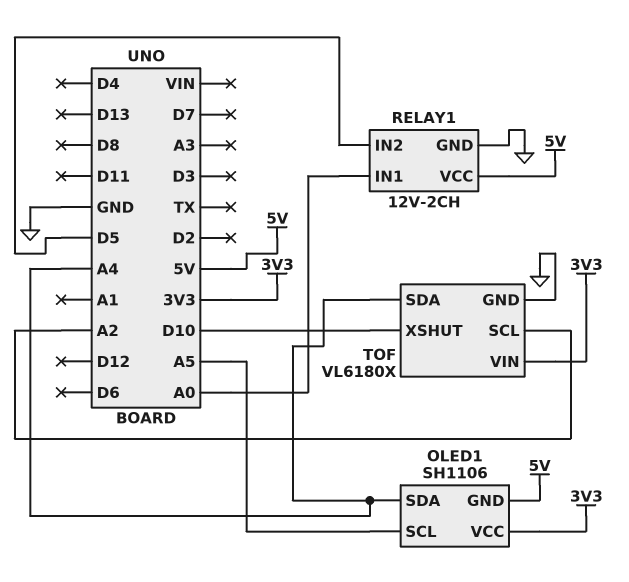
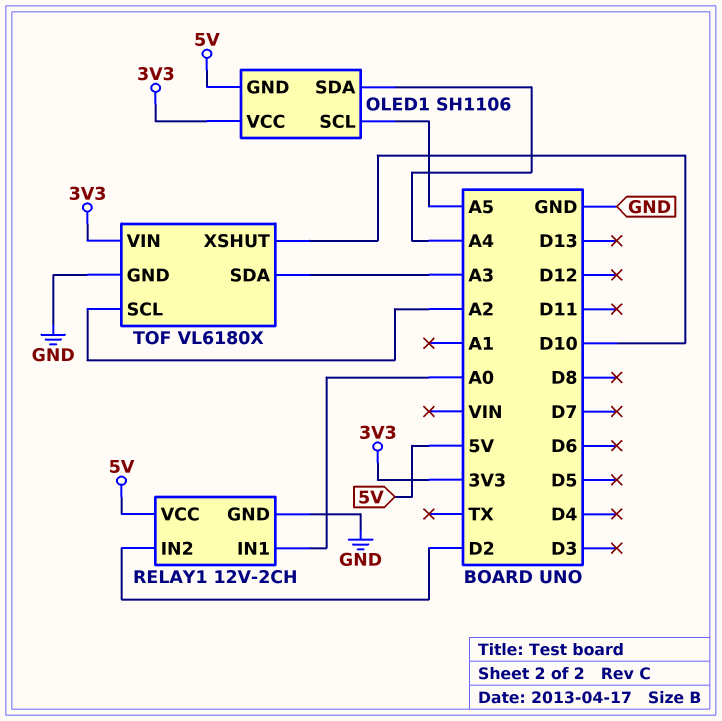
RELAY1 pin IN2: D5 -> D2
TOF pin SDA: A4 -> A3

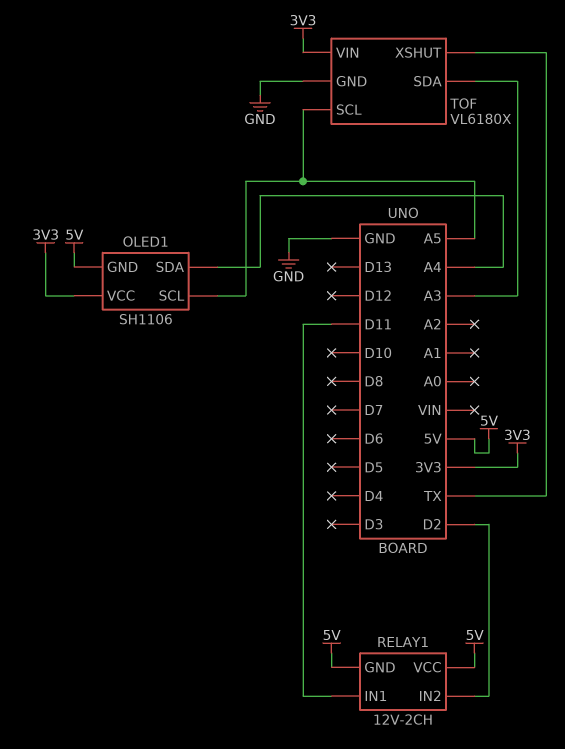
RELAY1 pin GND: GND -> 5V
RELAY1 pin IN1: A0 -> D11
TOF pin SCL: A2 -> A5
TOF pin XSHUT: D10 -> TX

